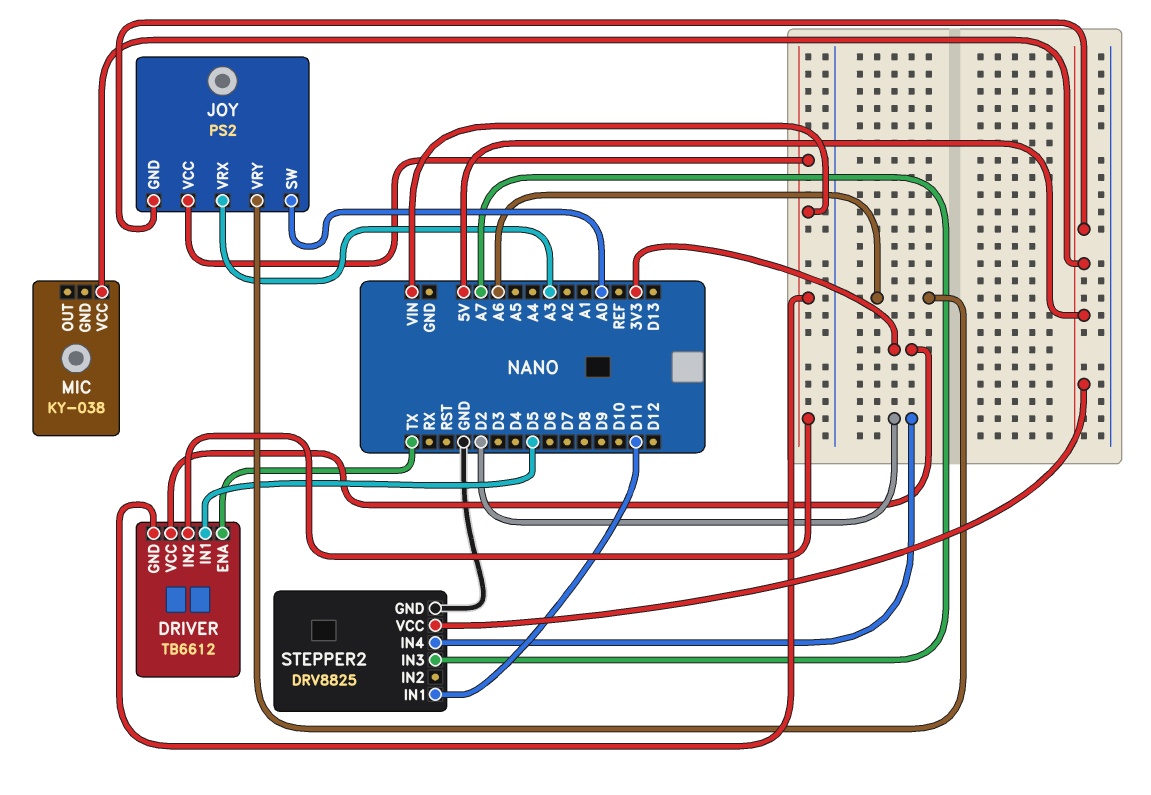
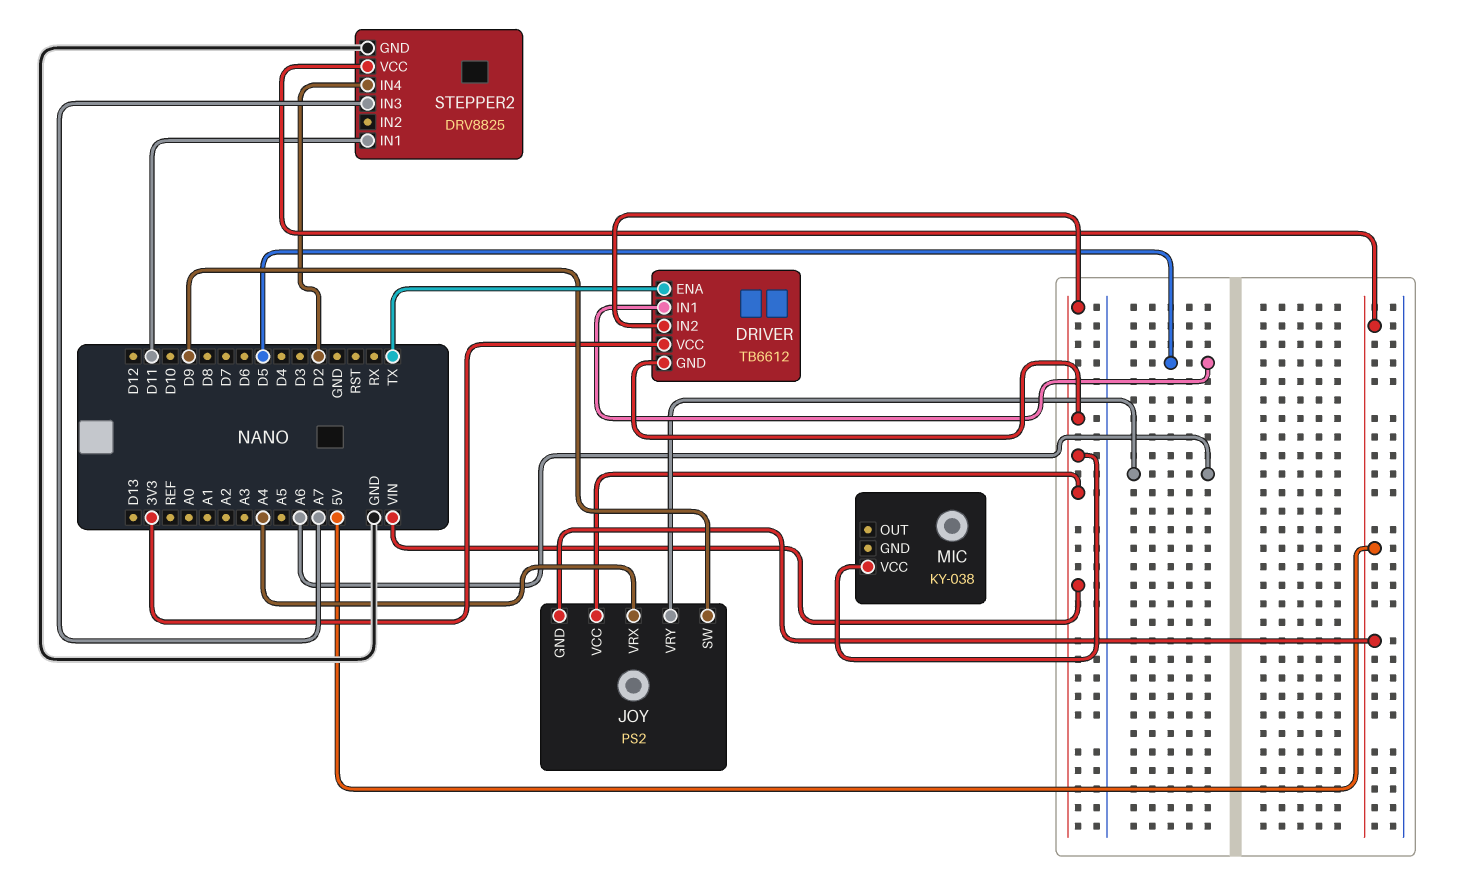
JOY pin SW: A0 -> D9
JOY pin VRX: A3 -> A4
MIC pin VCC: 5V -> VIN

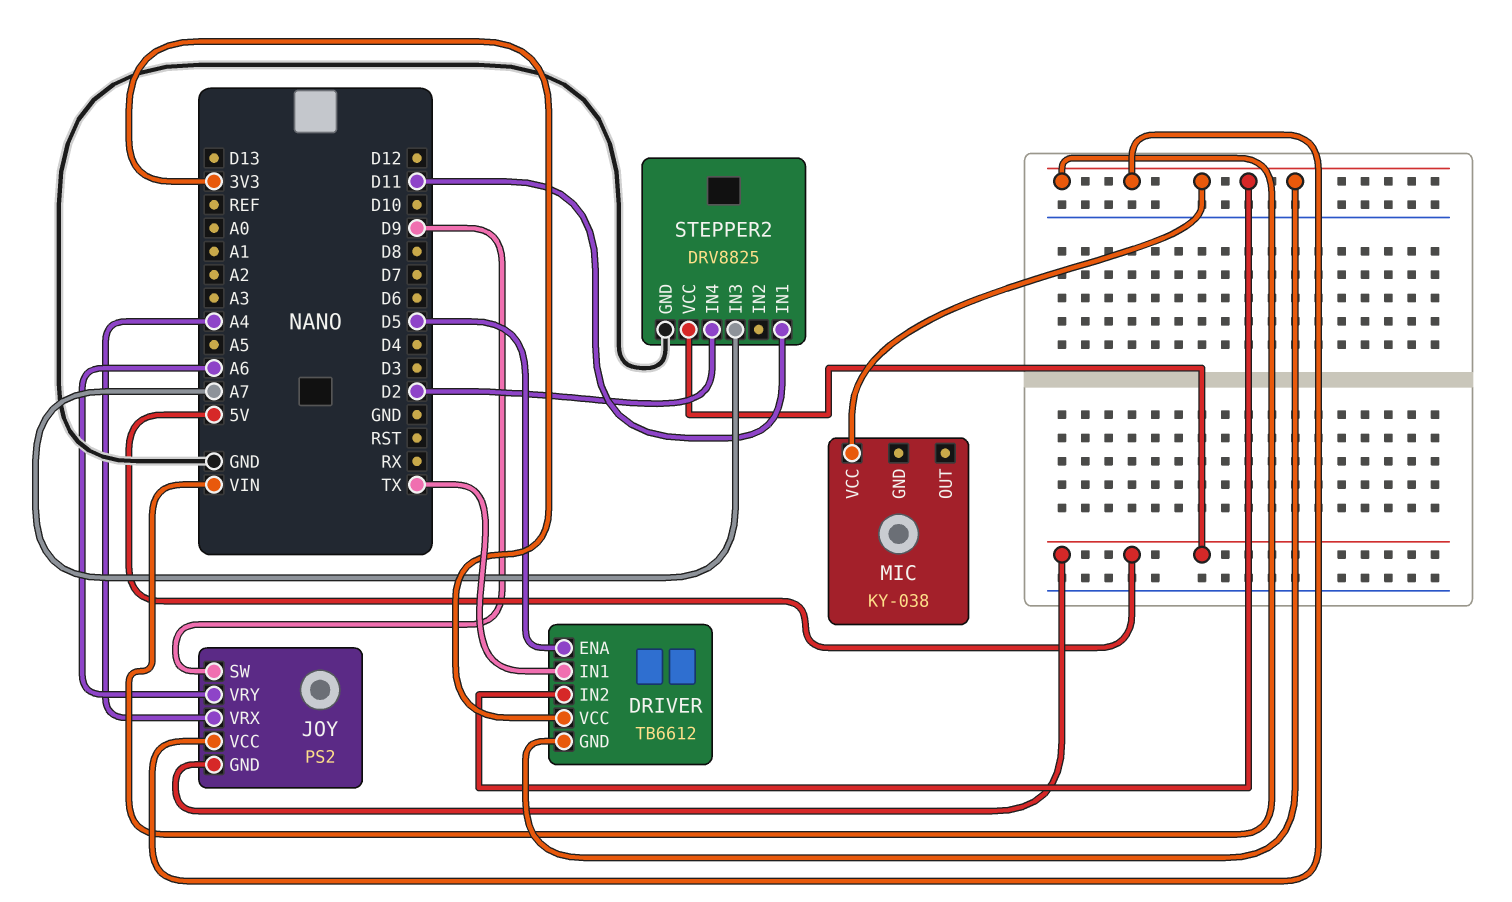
DRIVER pin ENA: TX -> D5
DRIVER pin IN1: D5 -> TX

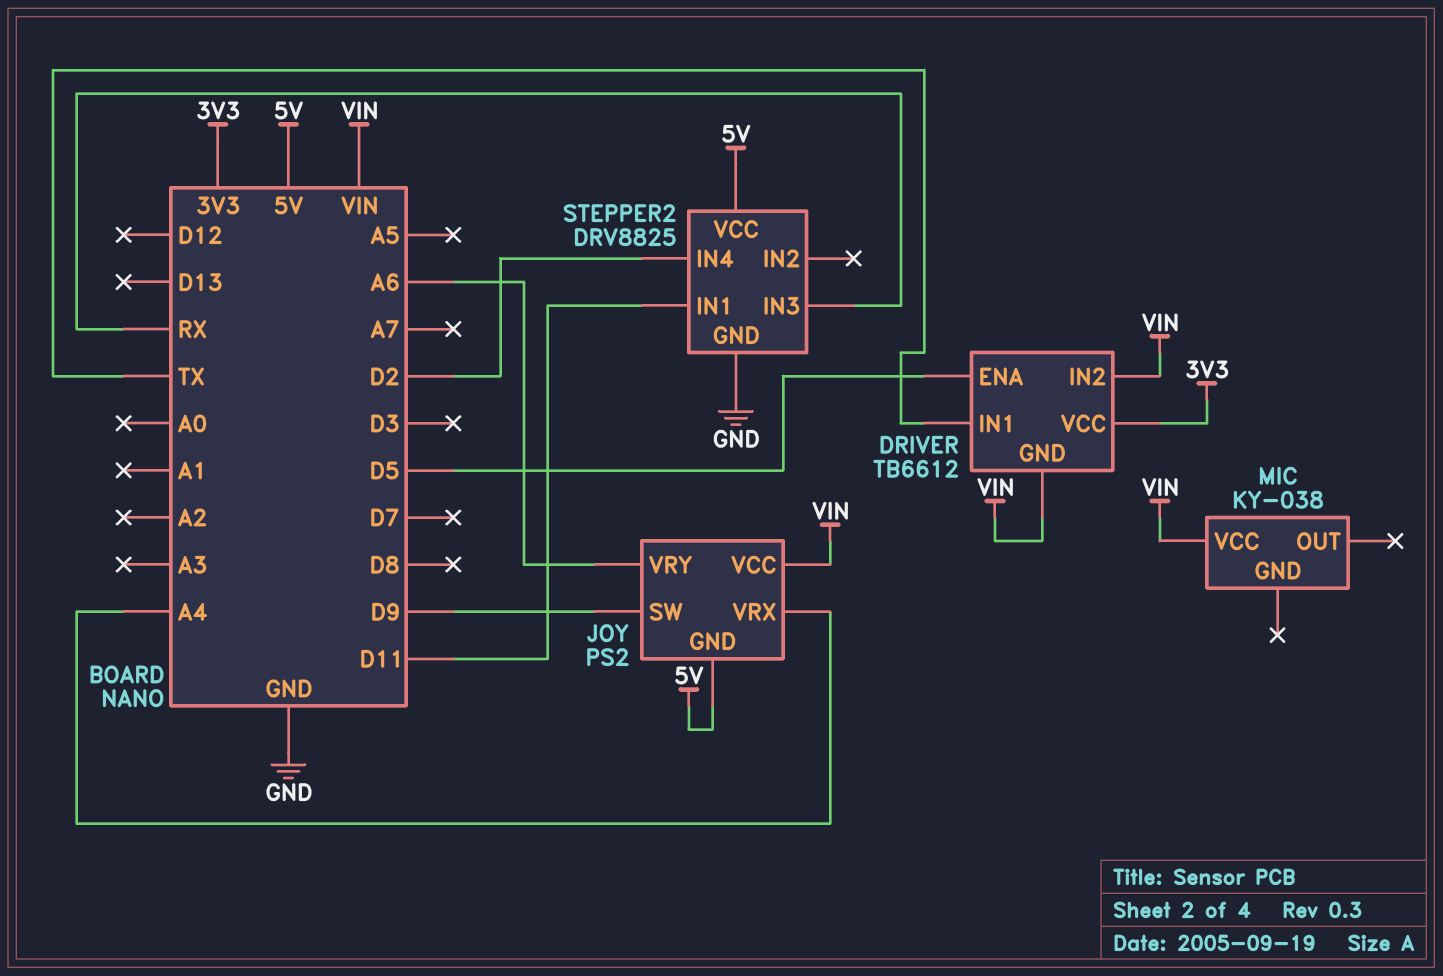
STEPPER2 pin IN3: A7 -> RX

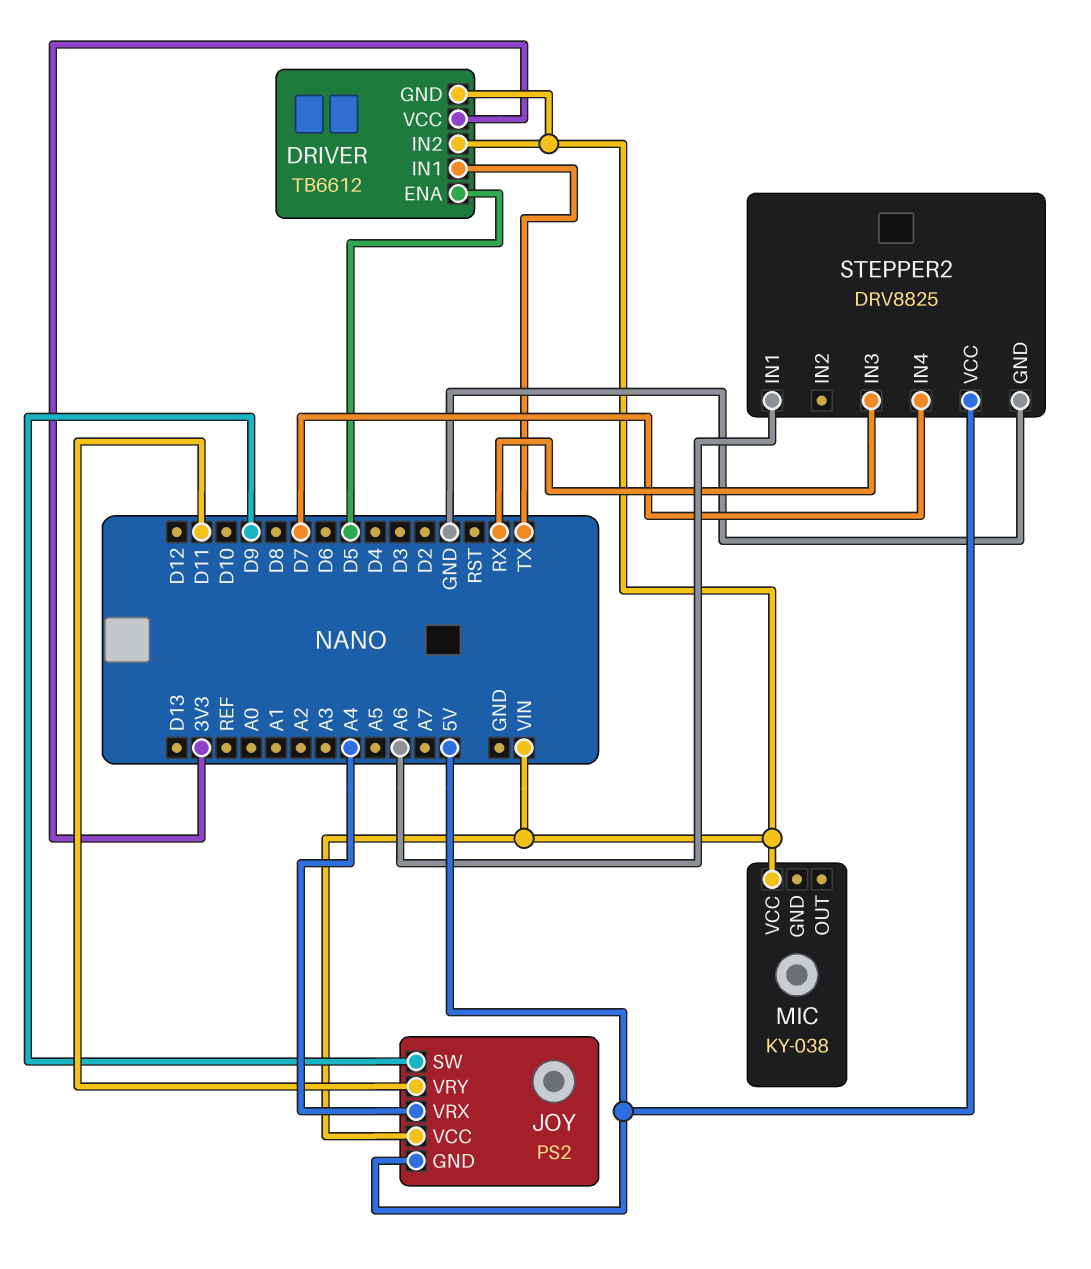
JOY pin VRY: A6 -> D11
STEPPER2 pin IN1: D11 -> A6
STEPPER2 pin IN4: D2 -> D7

